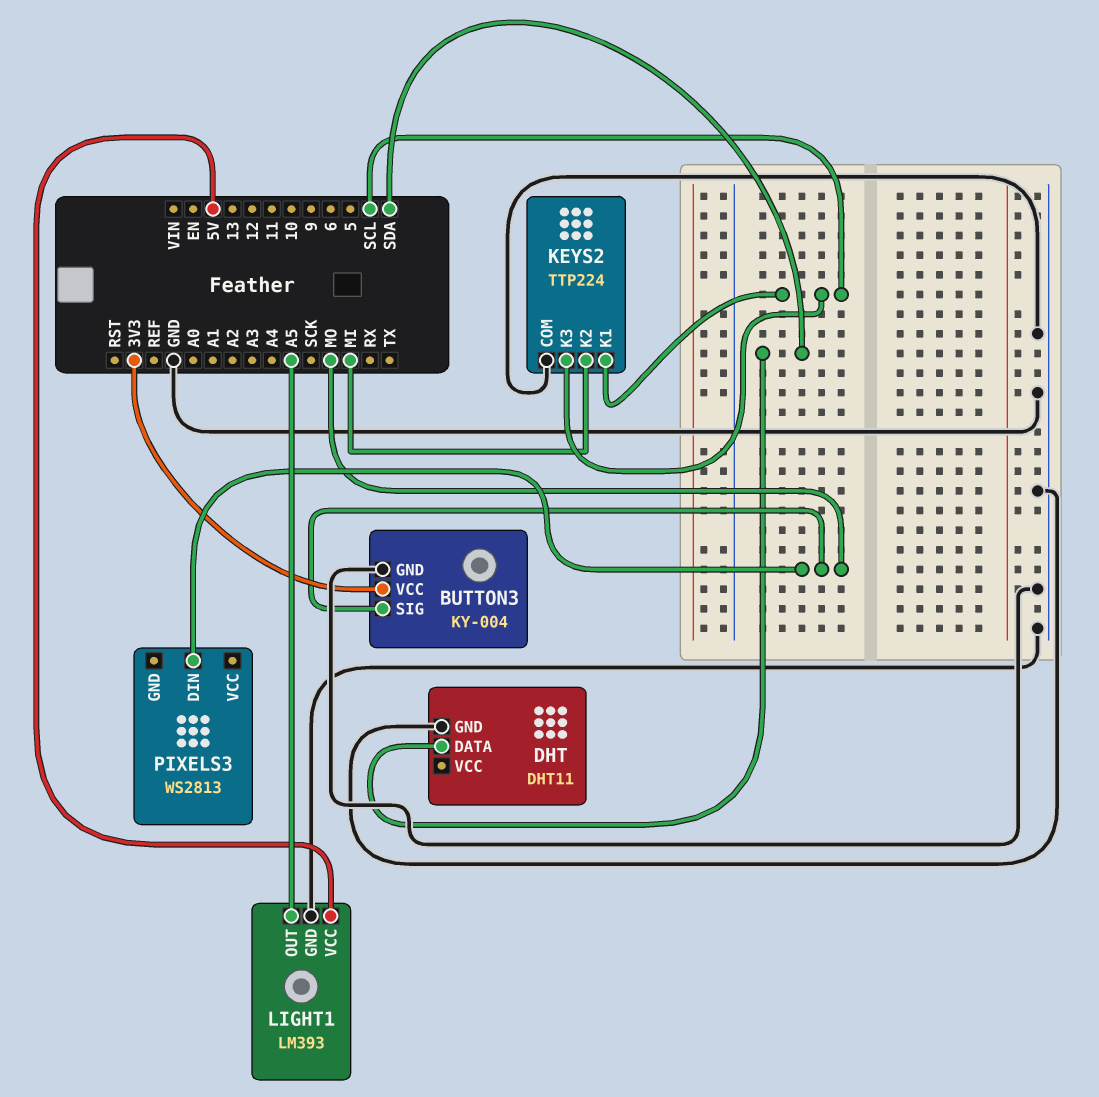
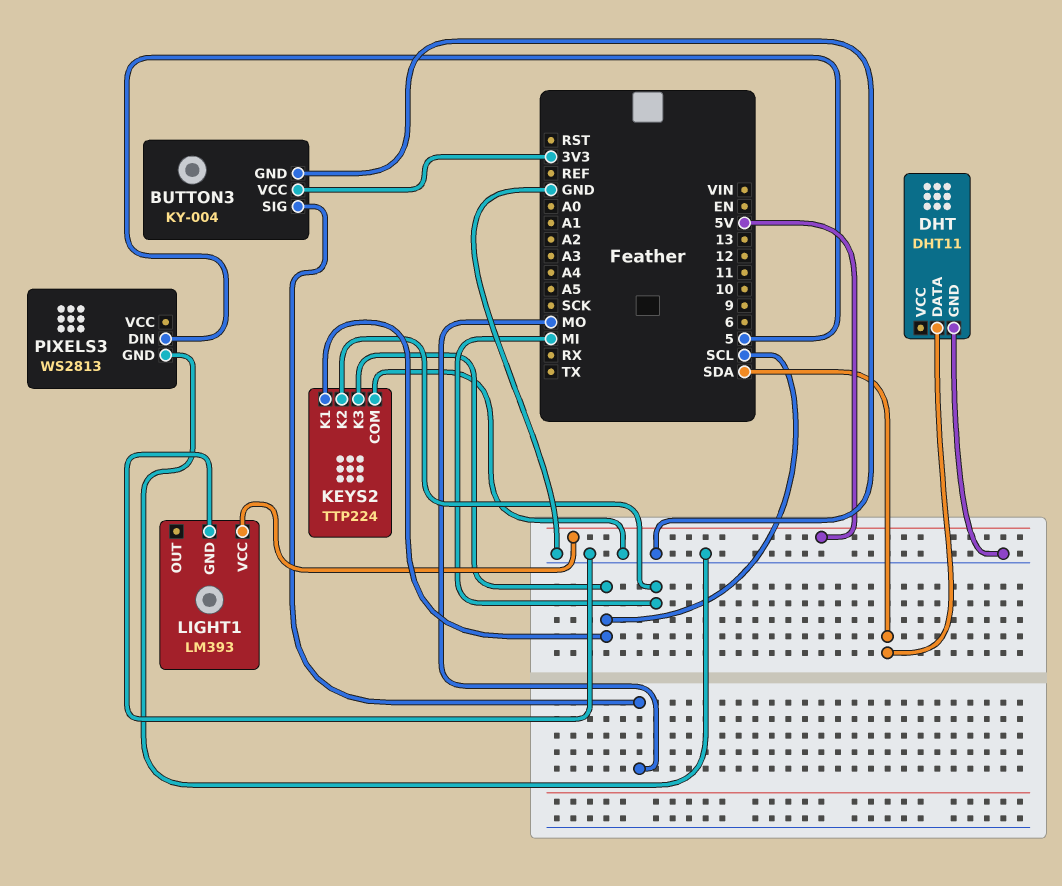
LIGHT1 pin OUT: A5 -> none
PIXELS3 pin DIN: MO -> 5
PIXELS3 pin GND: none -> GND

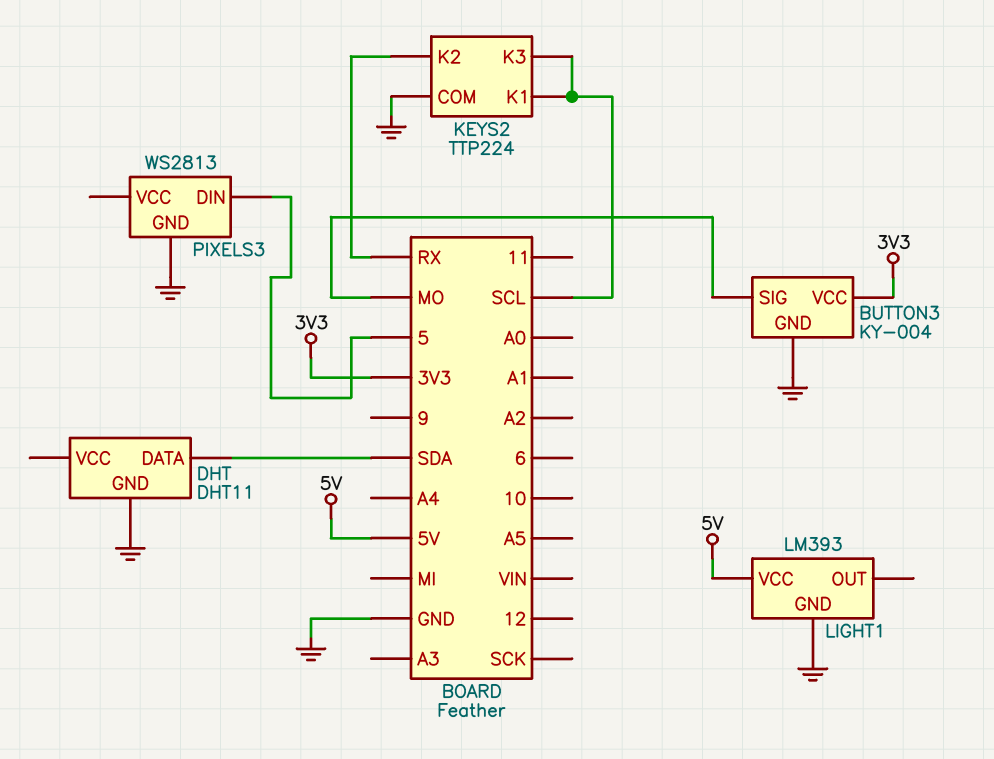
KEYS2 pin K2: MI -> RX

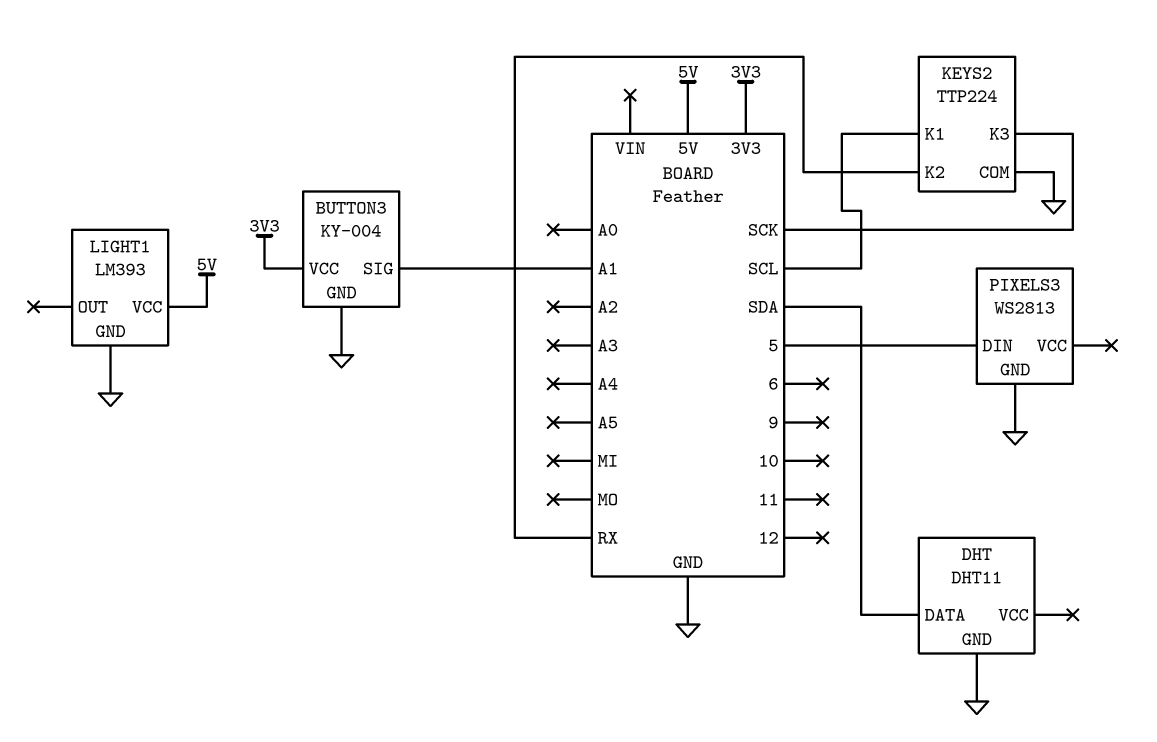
BUTTON3 pin SIG: MO -> A1
KEYS2 pin K3: SCL -> SCK

